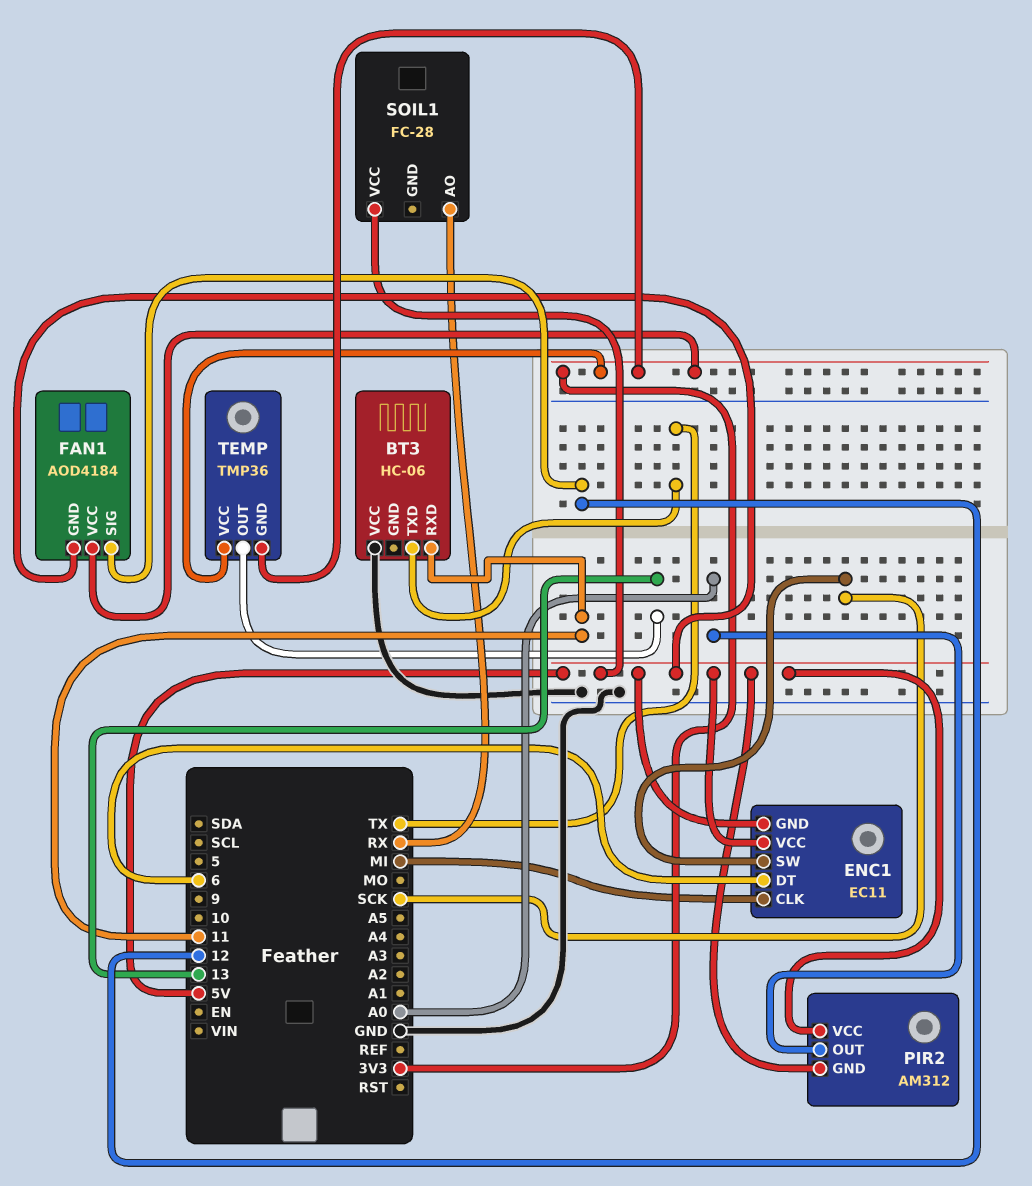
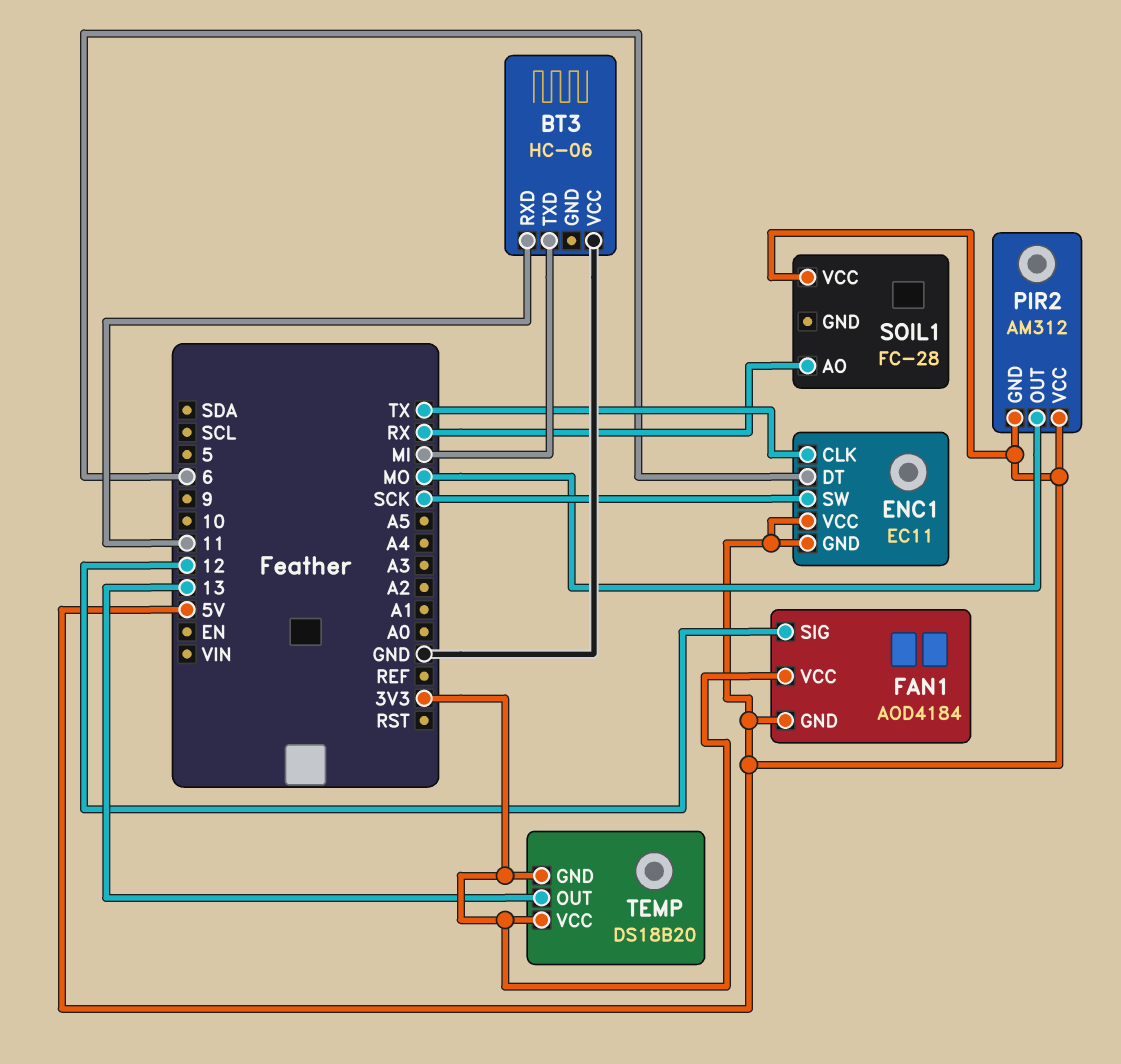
BT3 pin TXD: TX -> MI
ENC1 pin CLK: MI -> TX
PIR2 pin OUT: A0 -> MO
TEMP: TMP36 -> DS18B20

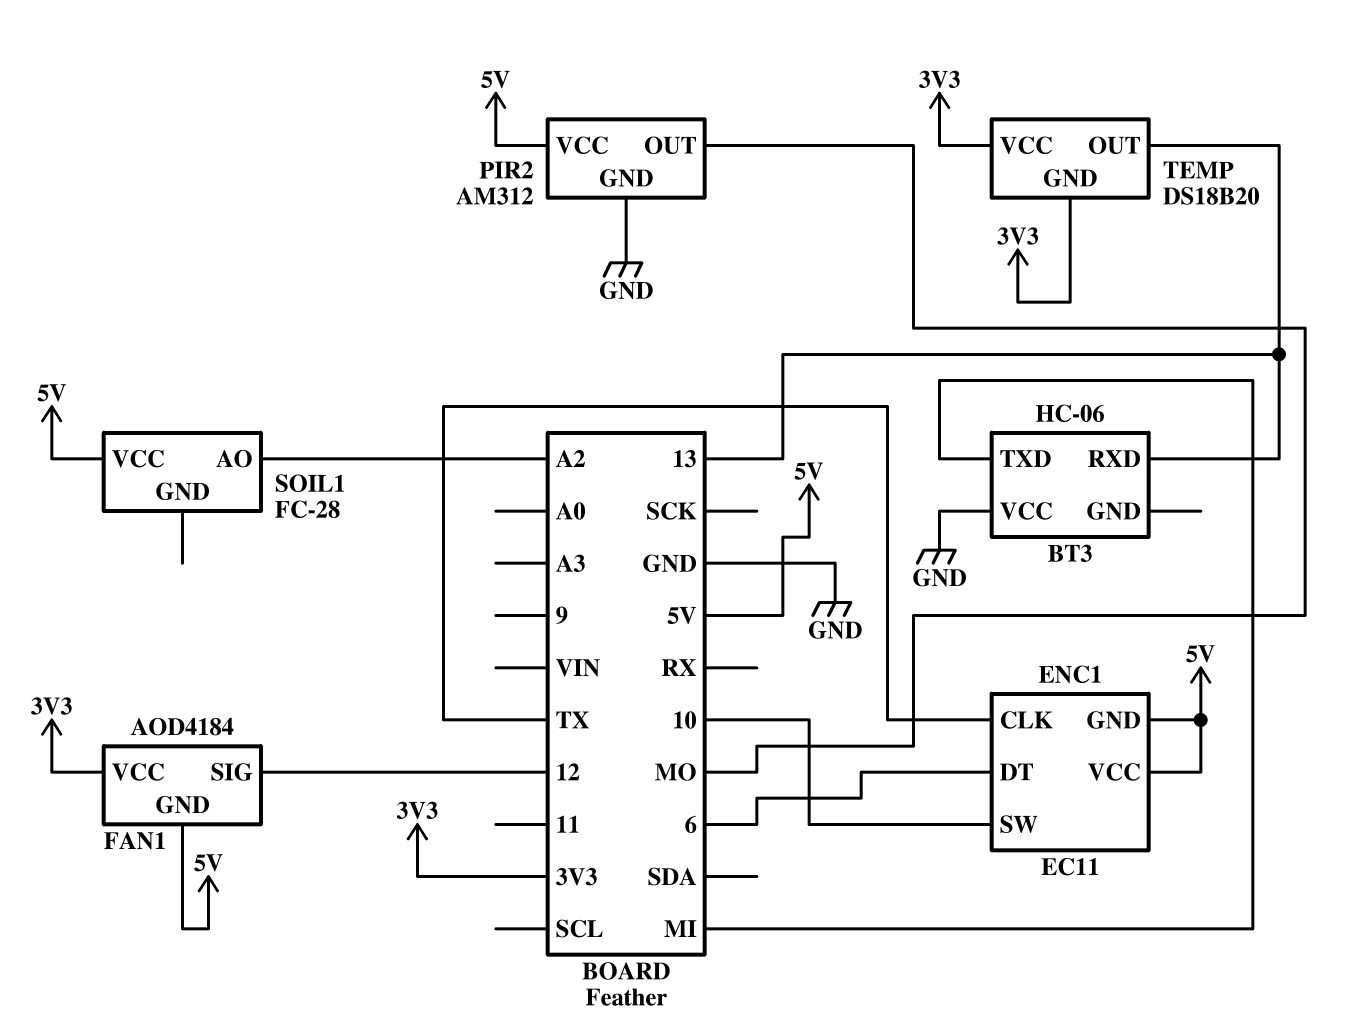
BT3 pin RXD: 11 -> 13
ENC1 pin SW: SCK -> 10
PIR2 pin GND: 5V -> GND
SOIL1 pin AO: RX -> A2

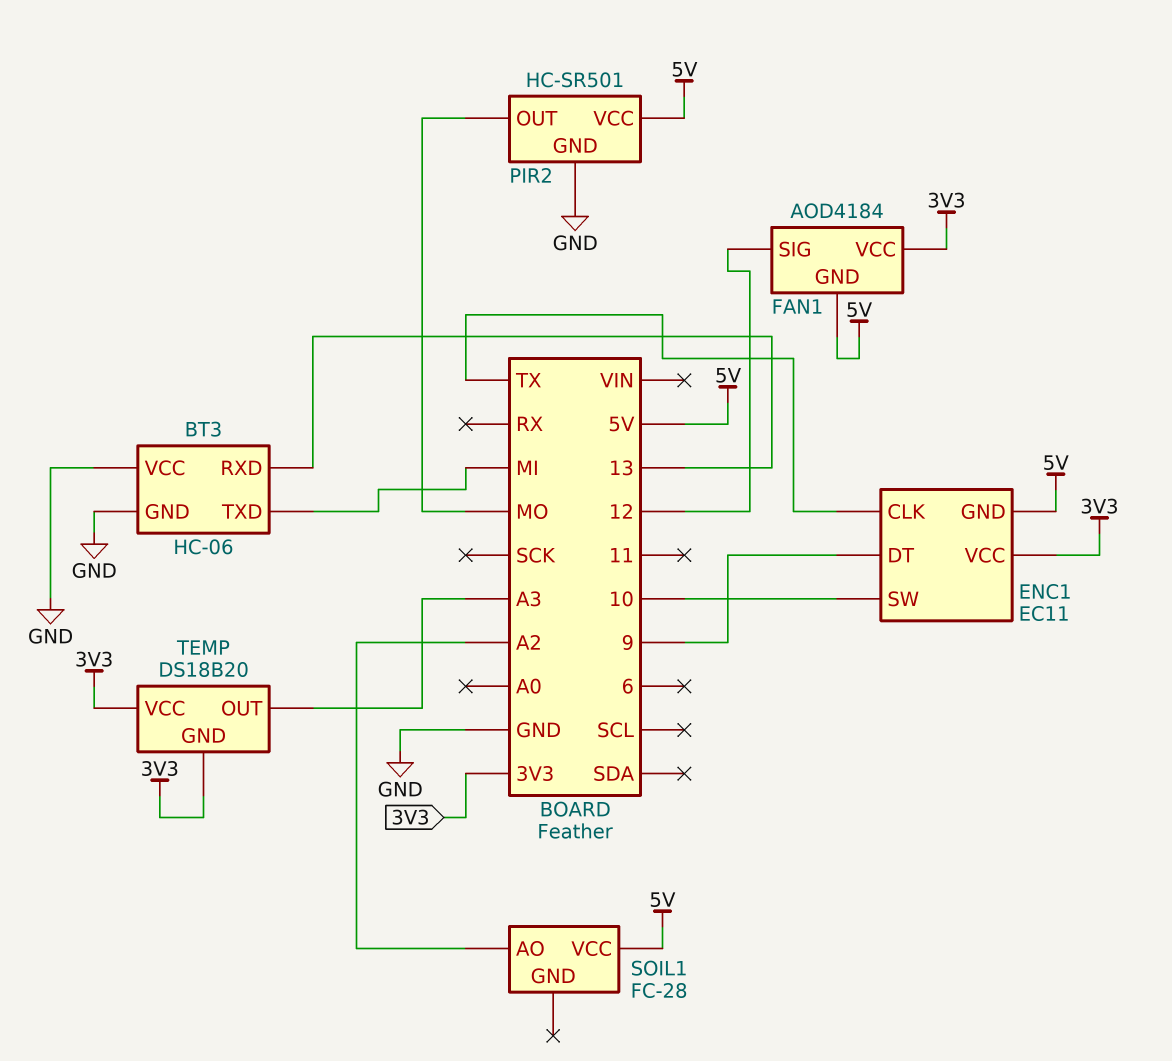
BT3 pin GND: none -> GND
ENC1 pin DT: 6 -> 9
ENC1 pin VCC: 5V -> 3V3
PIR2: AM312 -> HC-SR501
TEMP pin OUT: 13 -> A3

